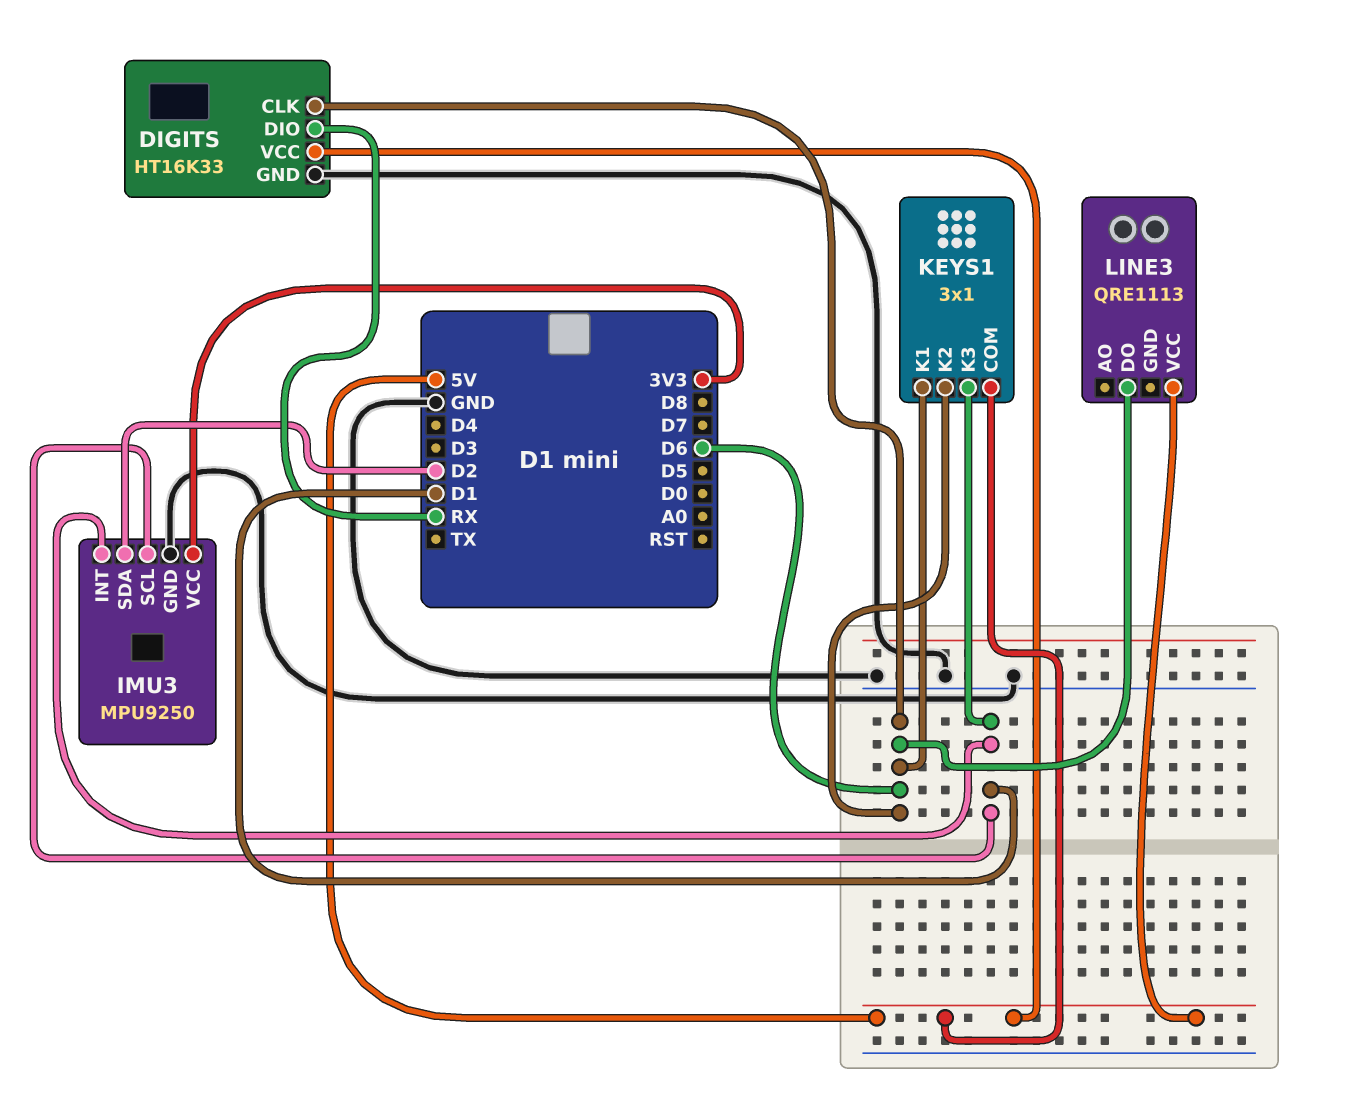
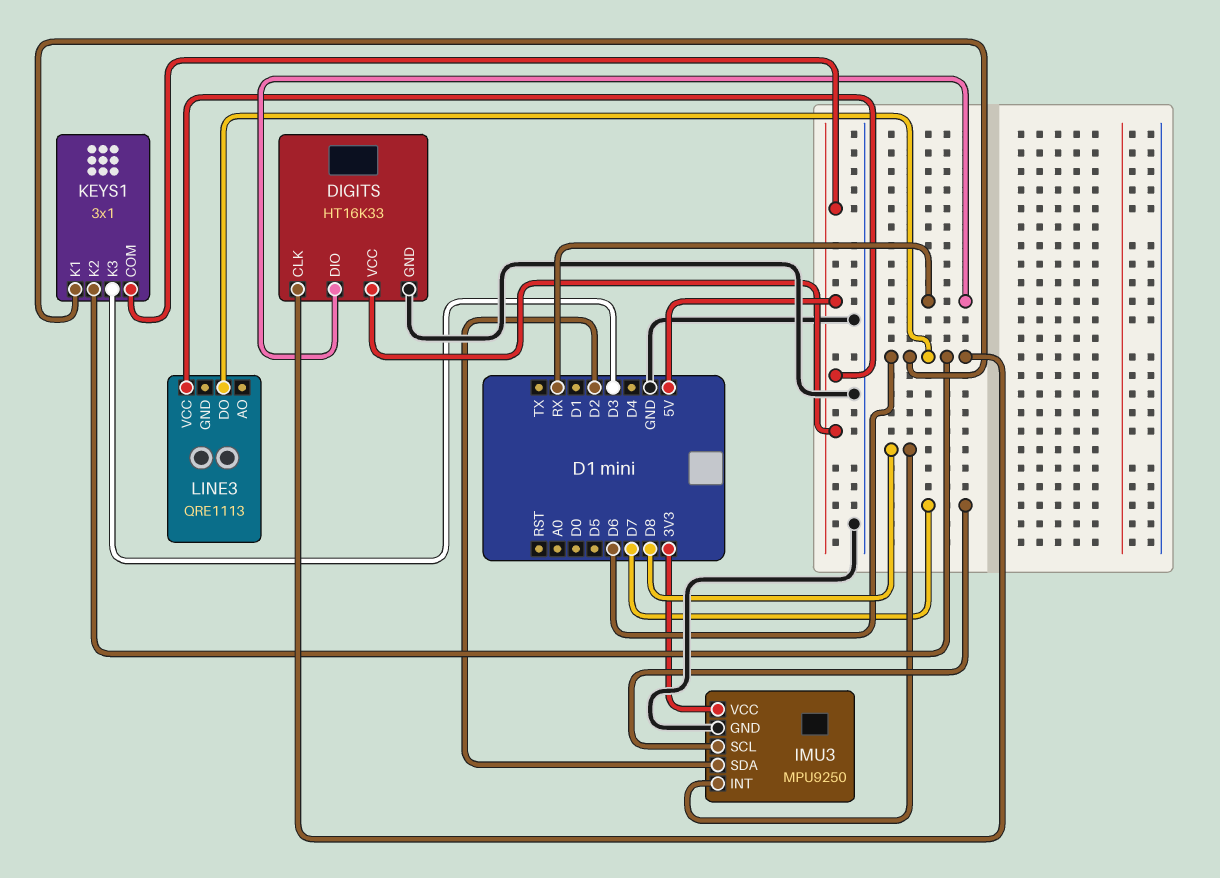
IMU3 pin INT: D1 -> D8
IMU3 pin SCL: D1 -> D7
KEYS1 pin K3: D1 -> D3

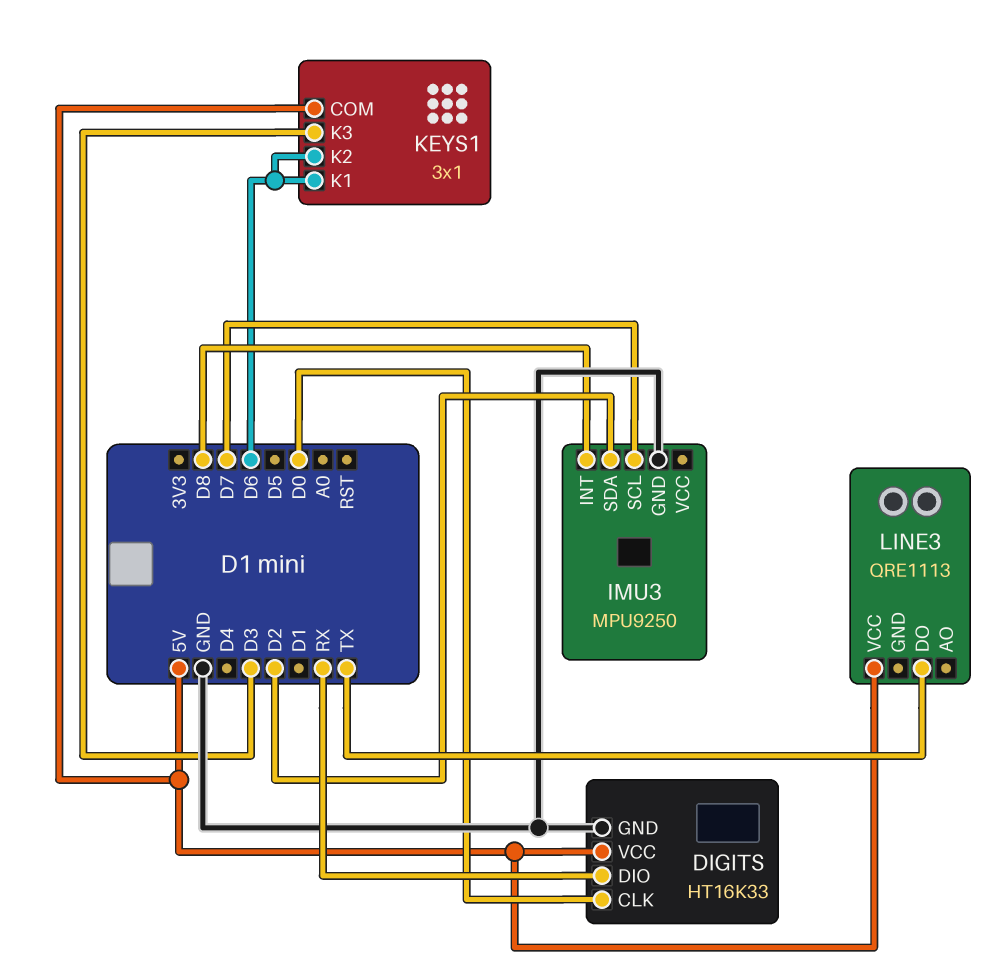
DIGITS pin CLK: D6 -> D0
IMU3 pin VCC: 3V3 -> none
LINE3 pin DO: D6 -> TX

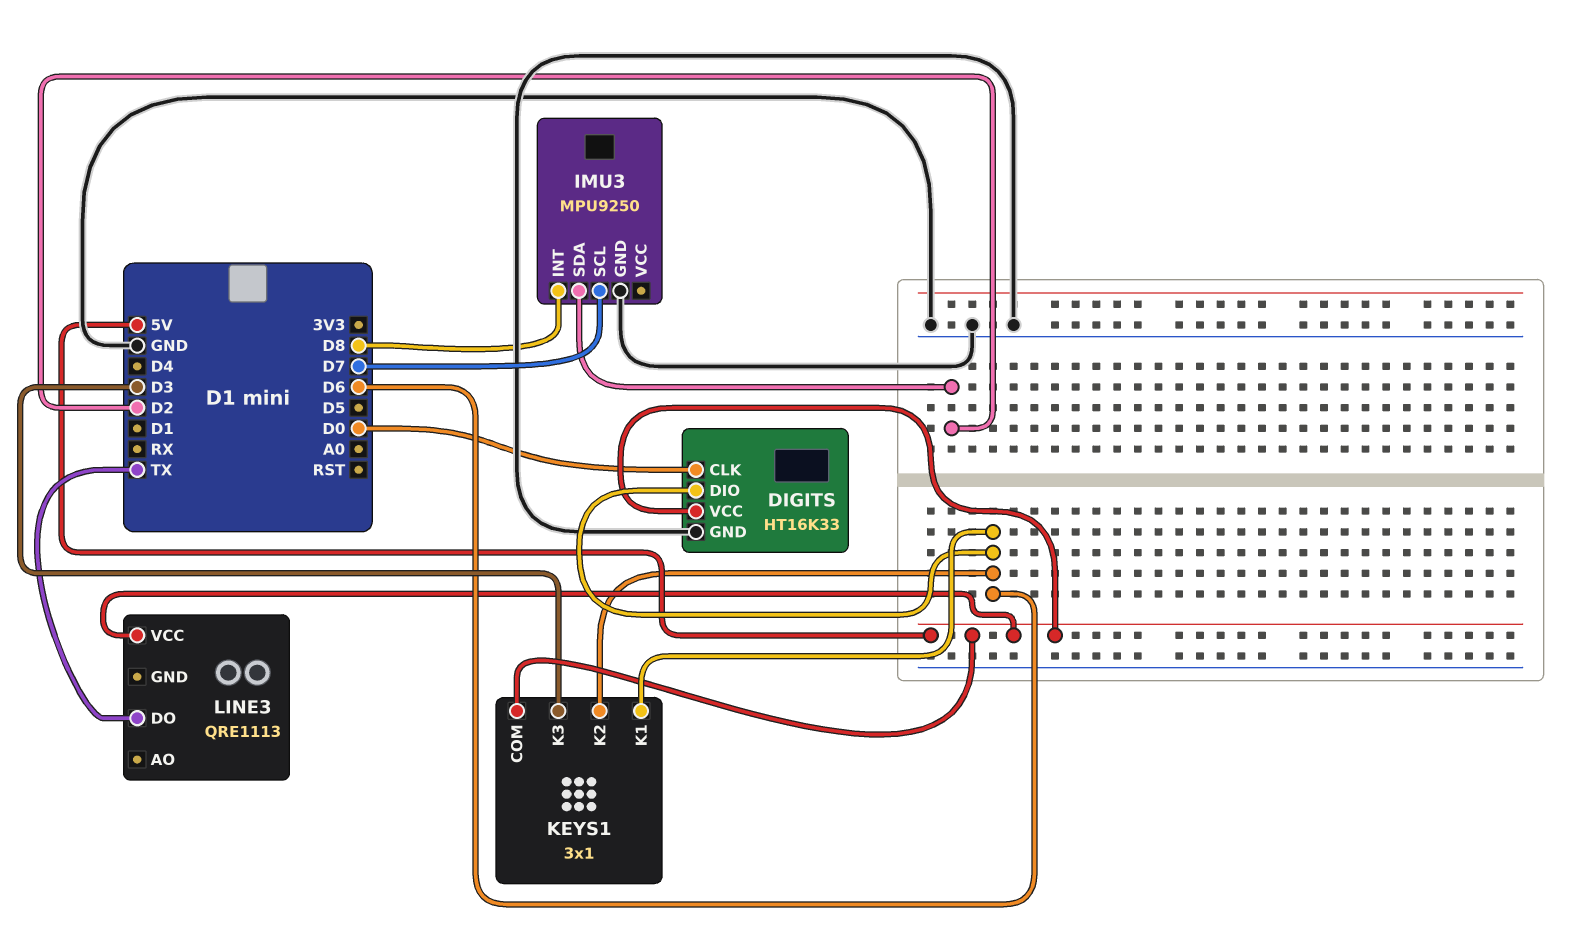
DIGITS pin DIO: RX -> D6

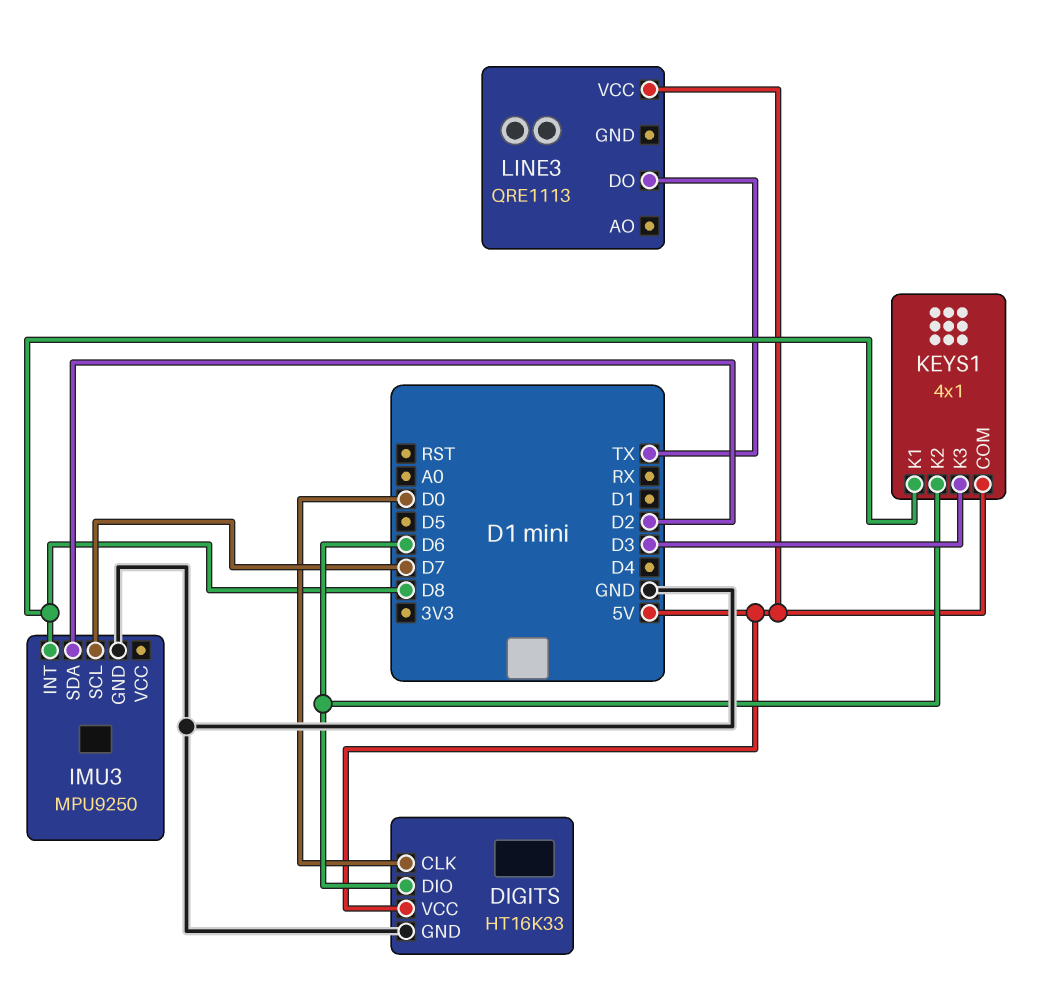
KEYS1: 3x1 -> 4x1
KEYS1 pin K1: D6 -> D8

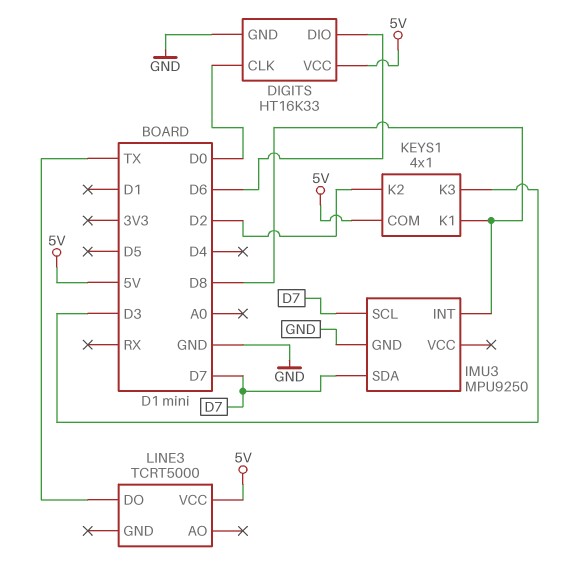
IMU3 pin SDA: D2 -> D7
KEYS1 pin K2: D6 -> D2
LINE3: QRE1113 -> TCRT5000

